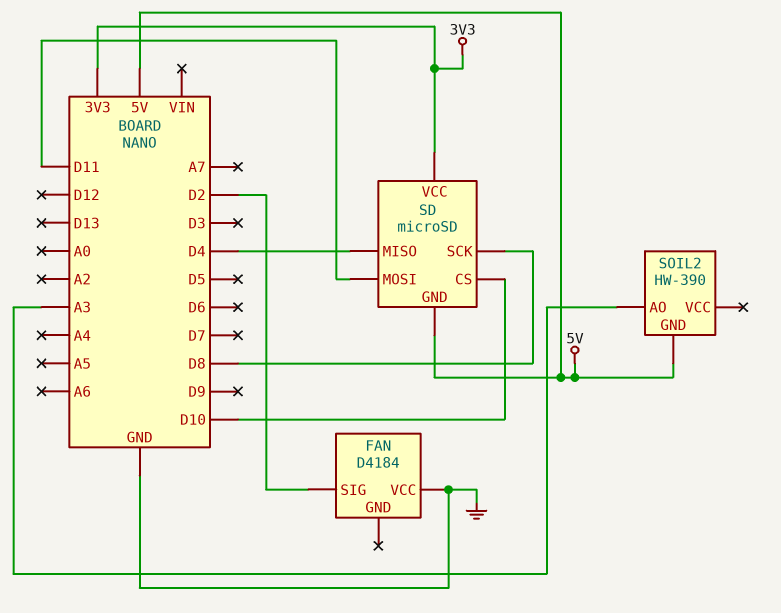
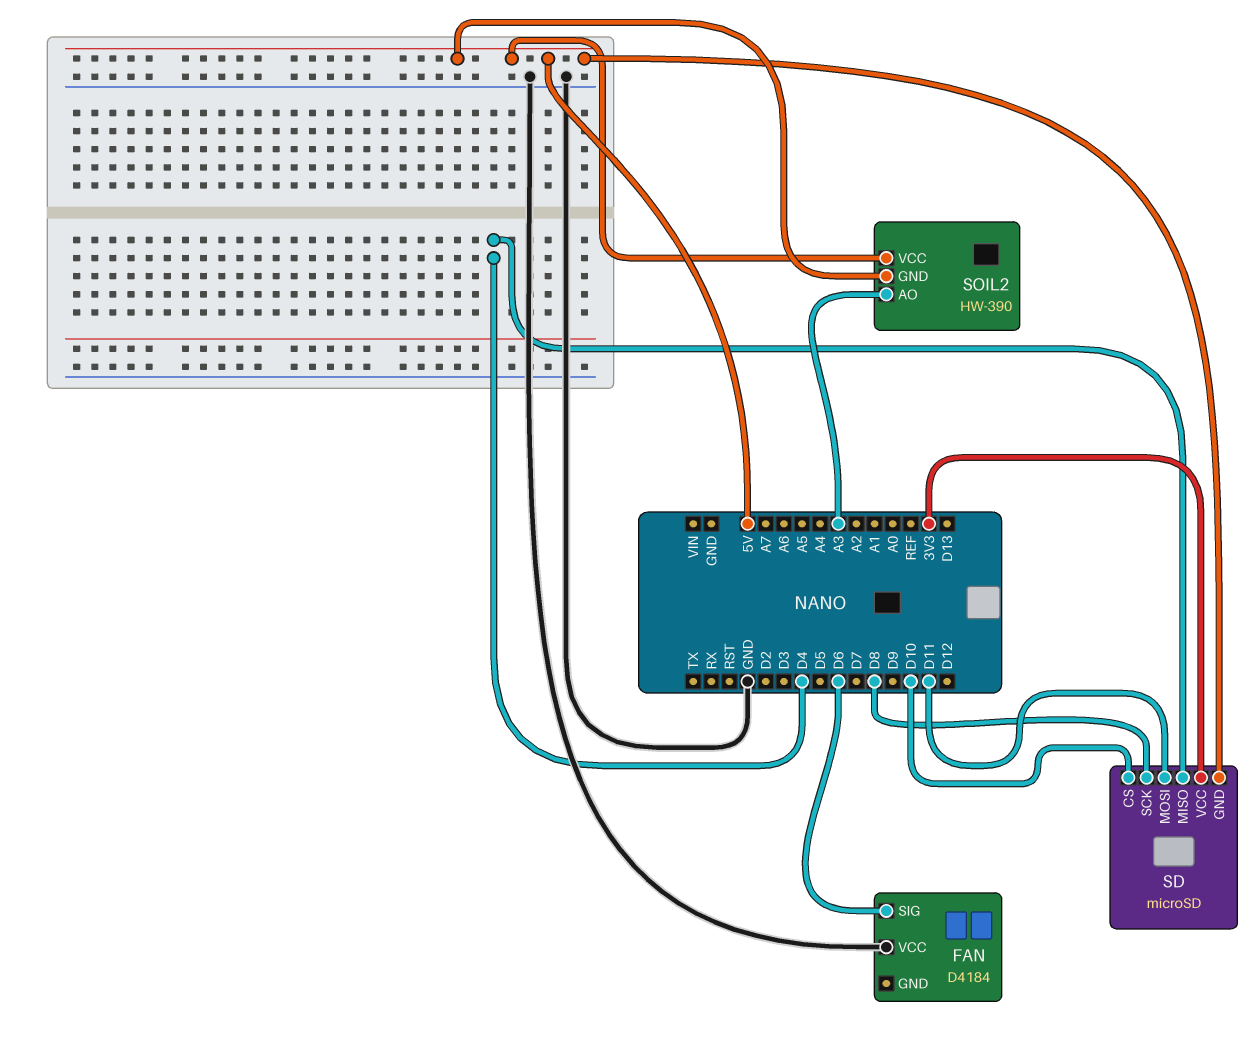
FAN pin SIG: D2 -> D6
SOIL2 pin VCC: none -> 5V

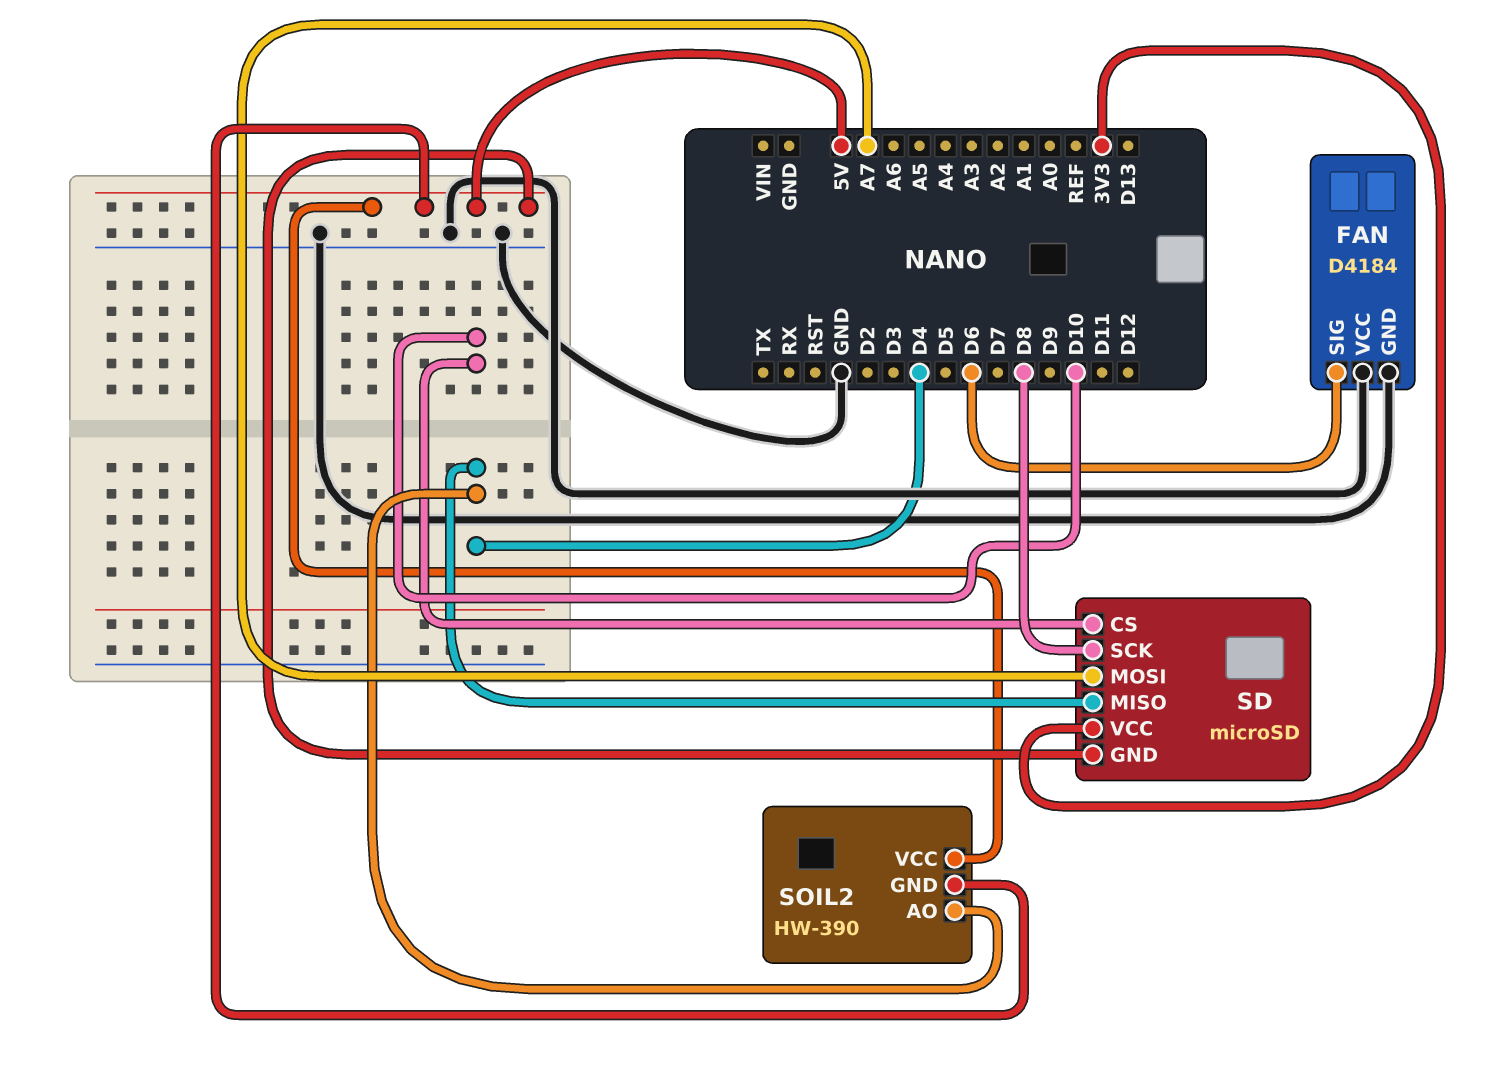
FAN pin GND: none -> GND
SD pin MOSI: D11 -> A7
SOIL2 pin AO: A3 -> D4

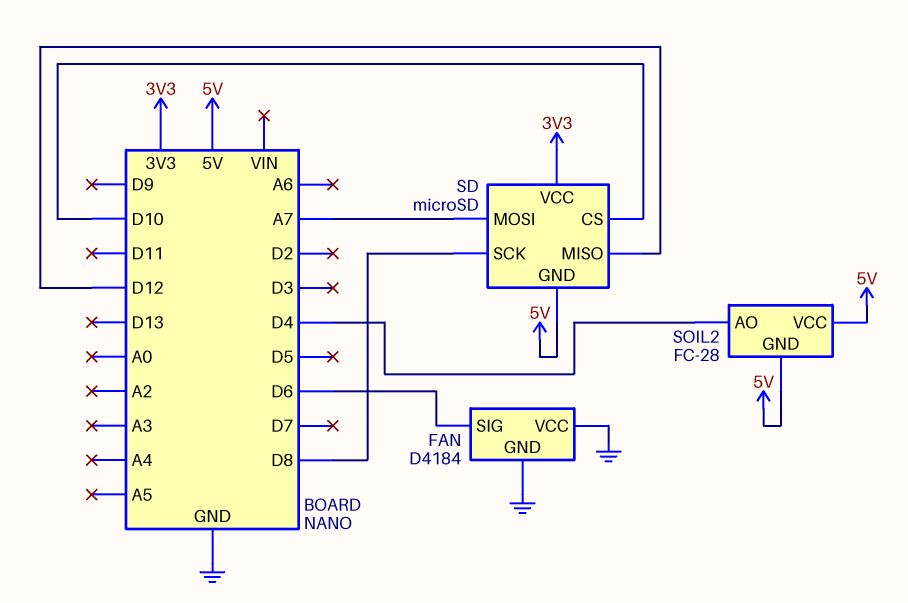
SD pin MISO: D4 -> D12
SOIL2: HW-390 -> FC-28

